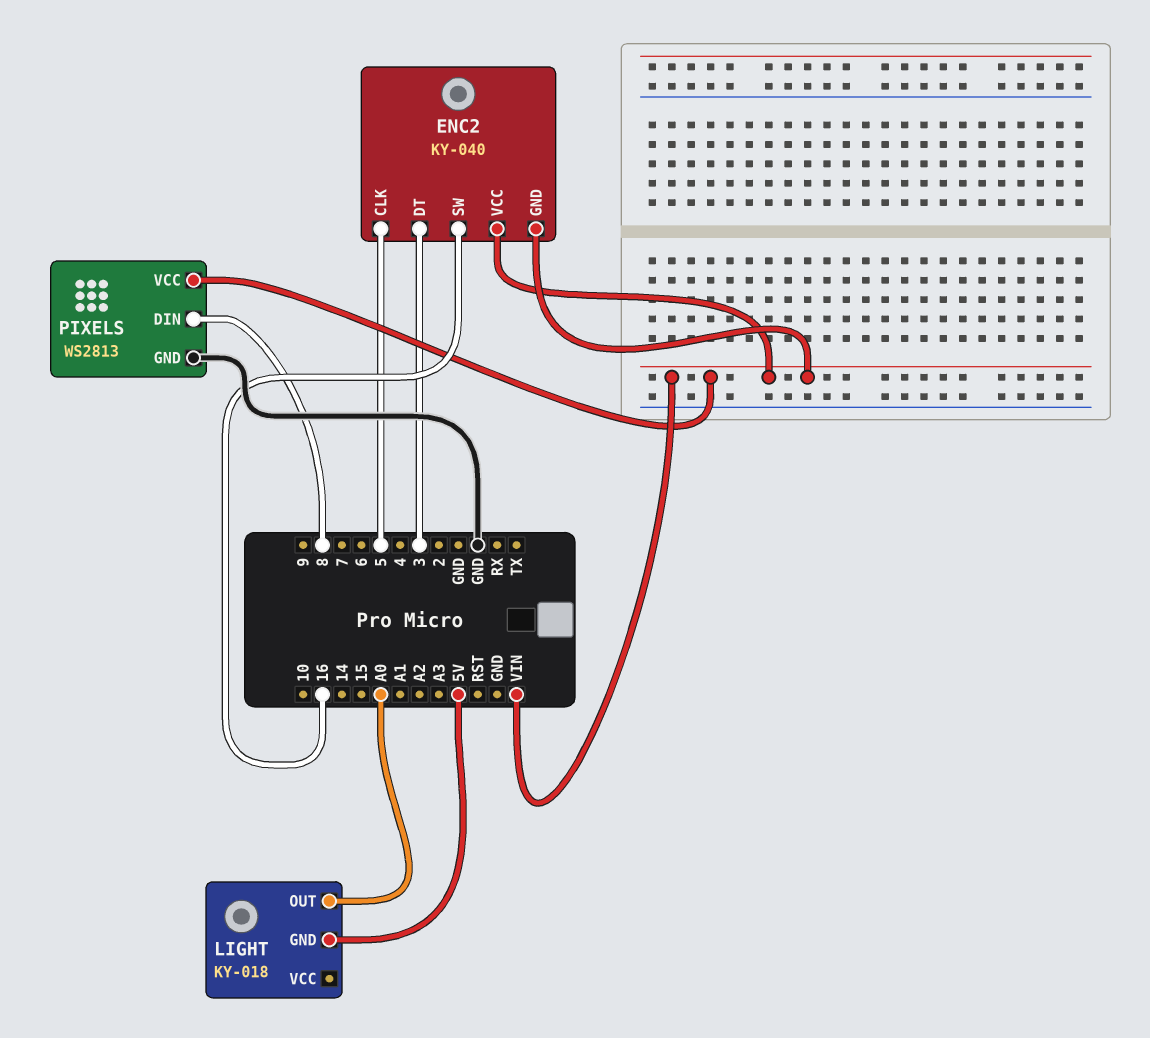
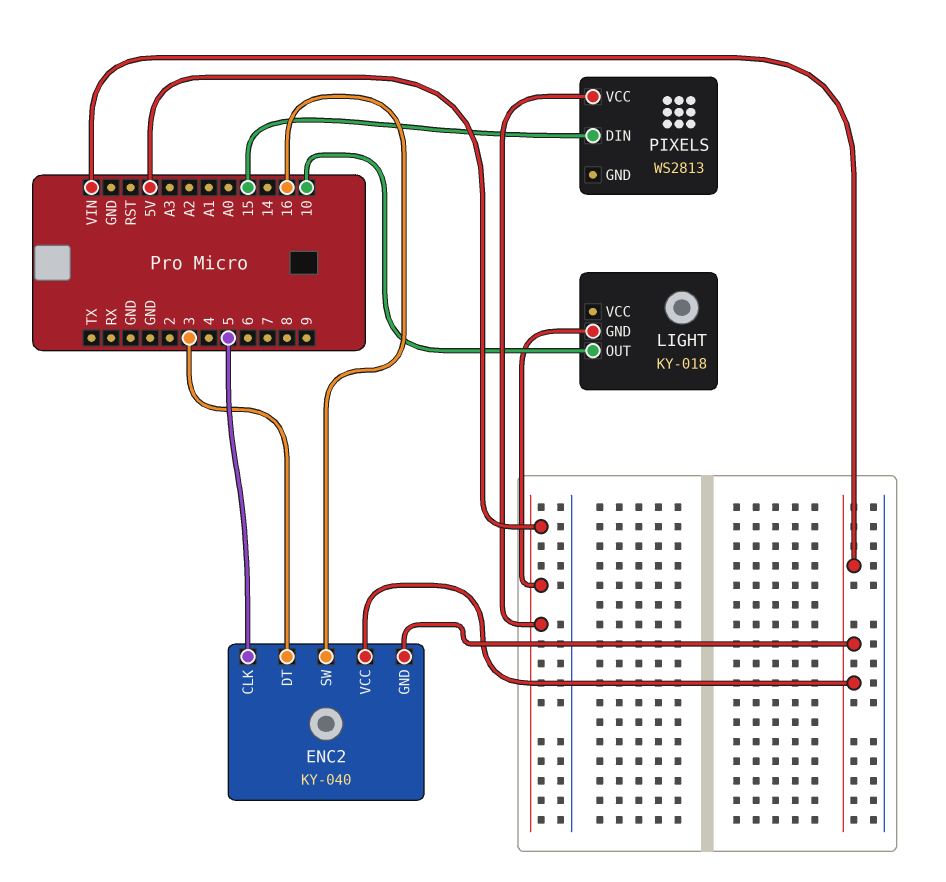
LIGHT pin OUT: A0 -> 10
PIXELS pin DIN: 8 -> 15
PIXELS pin GND: GND -> none
PIXELS pin VCC: VIN -> 5V

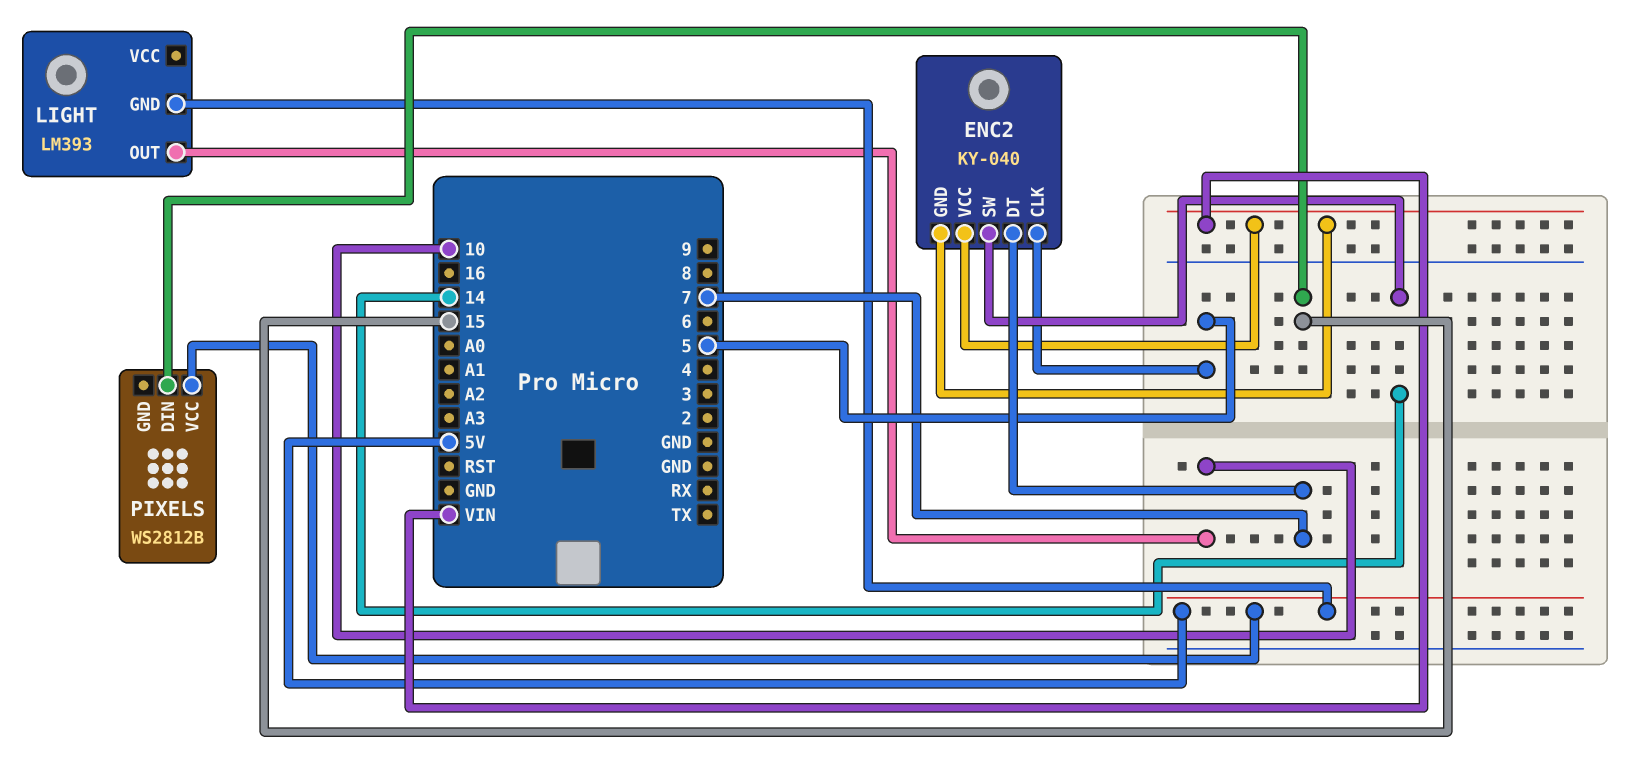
ENC2 pin DT: 3 -> 7
ENC2 pin SW: 16 -> 14
LIGHT: KY-018 -> LM393
PIXELS: WS2813 -> WS2812B

